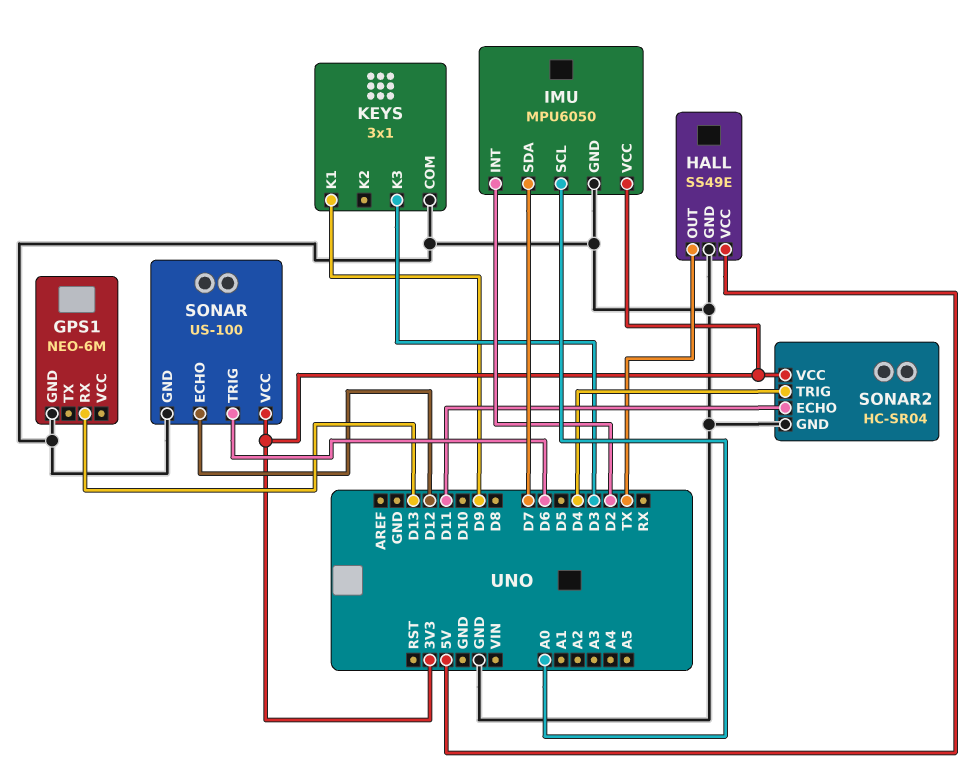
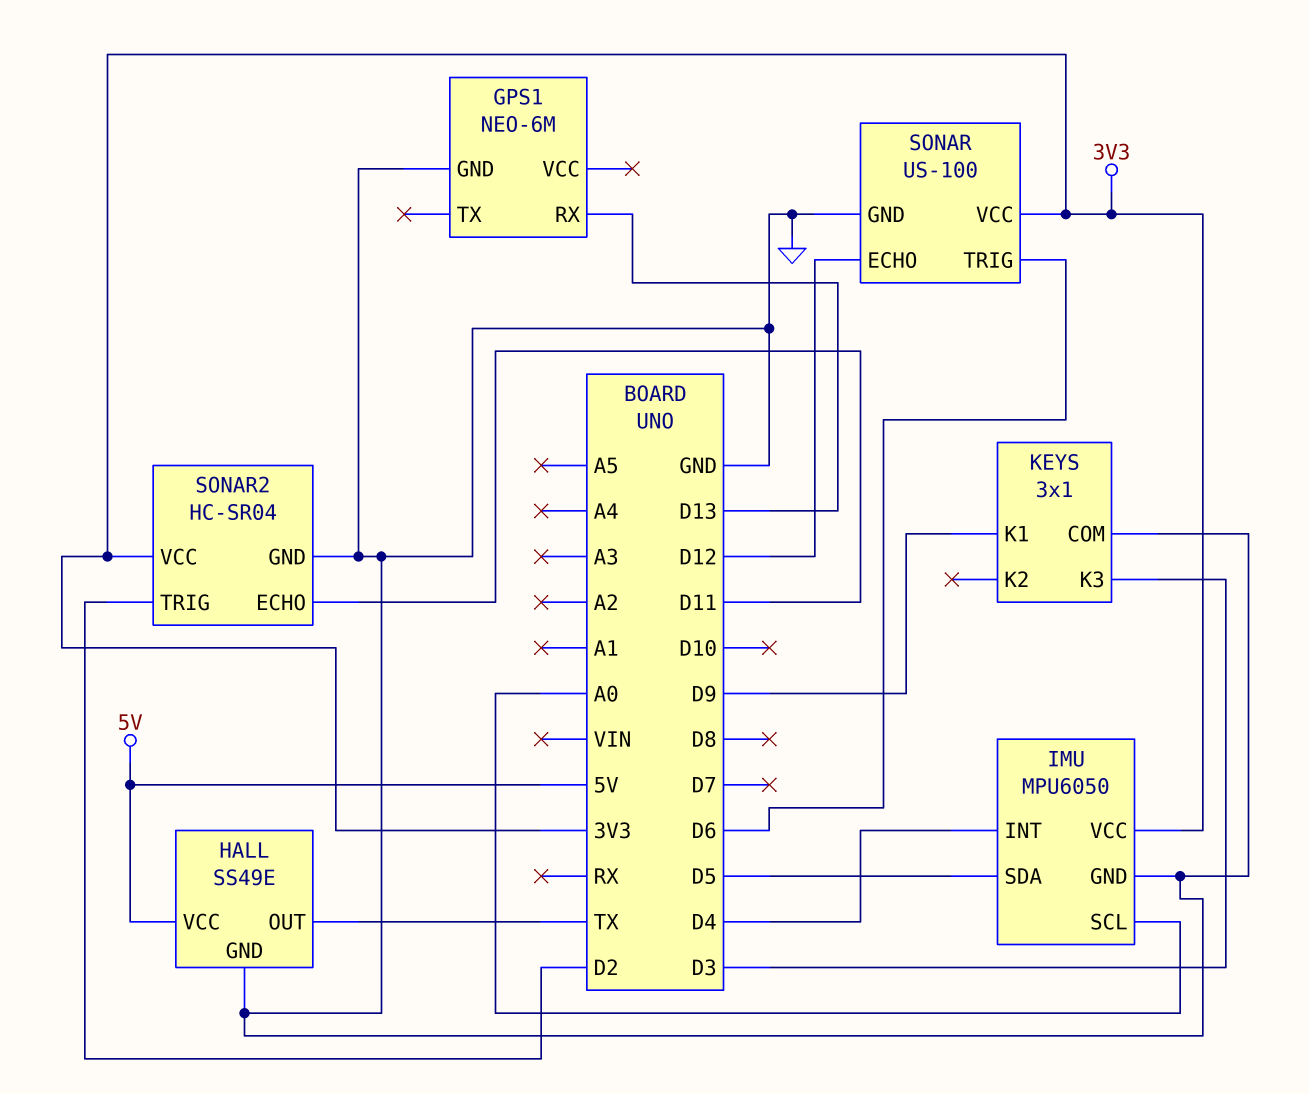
IMU pin INT: D2 -> D4
IMU pin SDA: D7 -> D5
SONAR2 pin TRIG: D4 -> D2

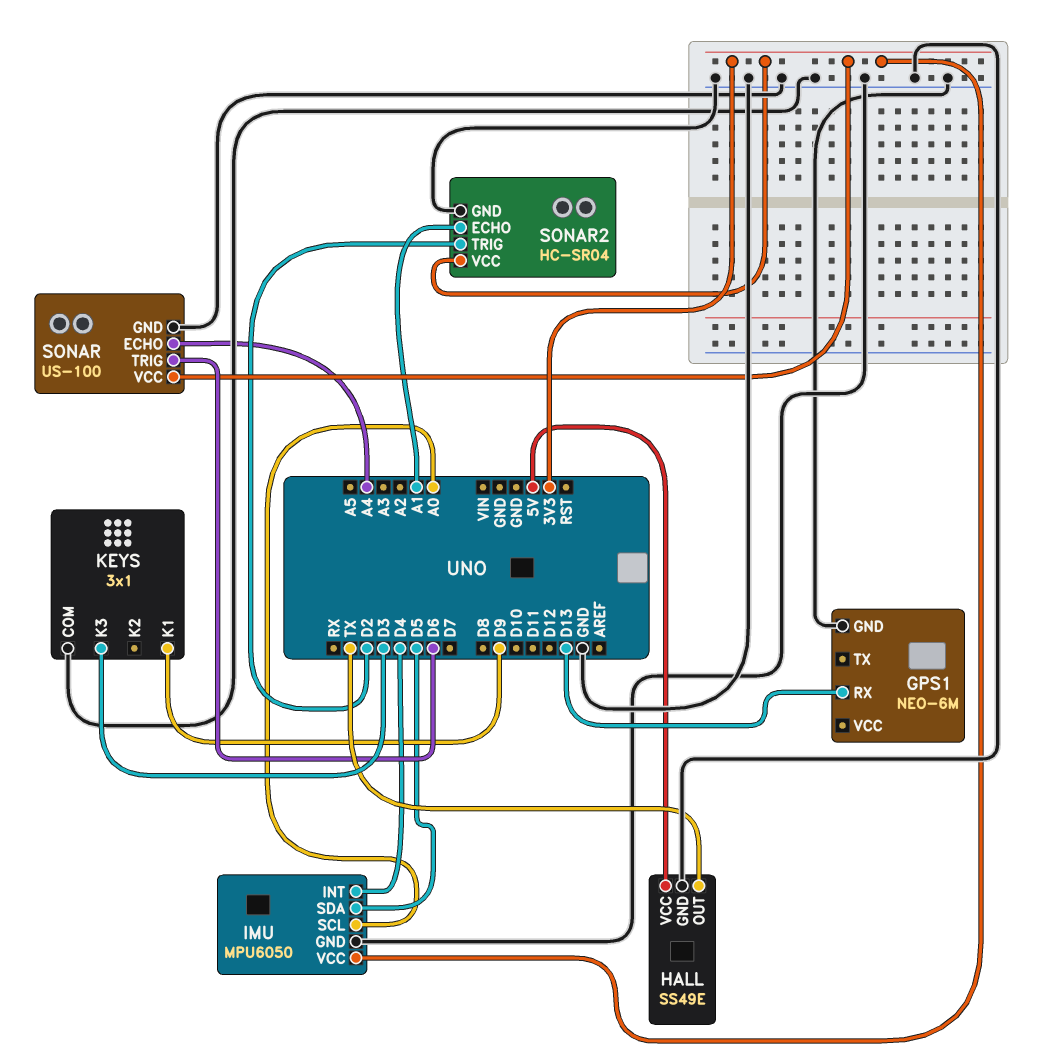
SONAR pin ECHO: D12 -> A4
SONAR2 pin ECHO: D11 -> A1

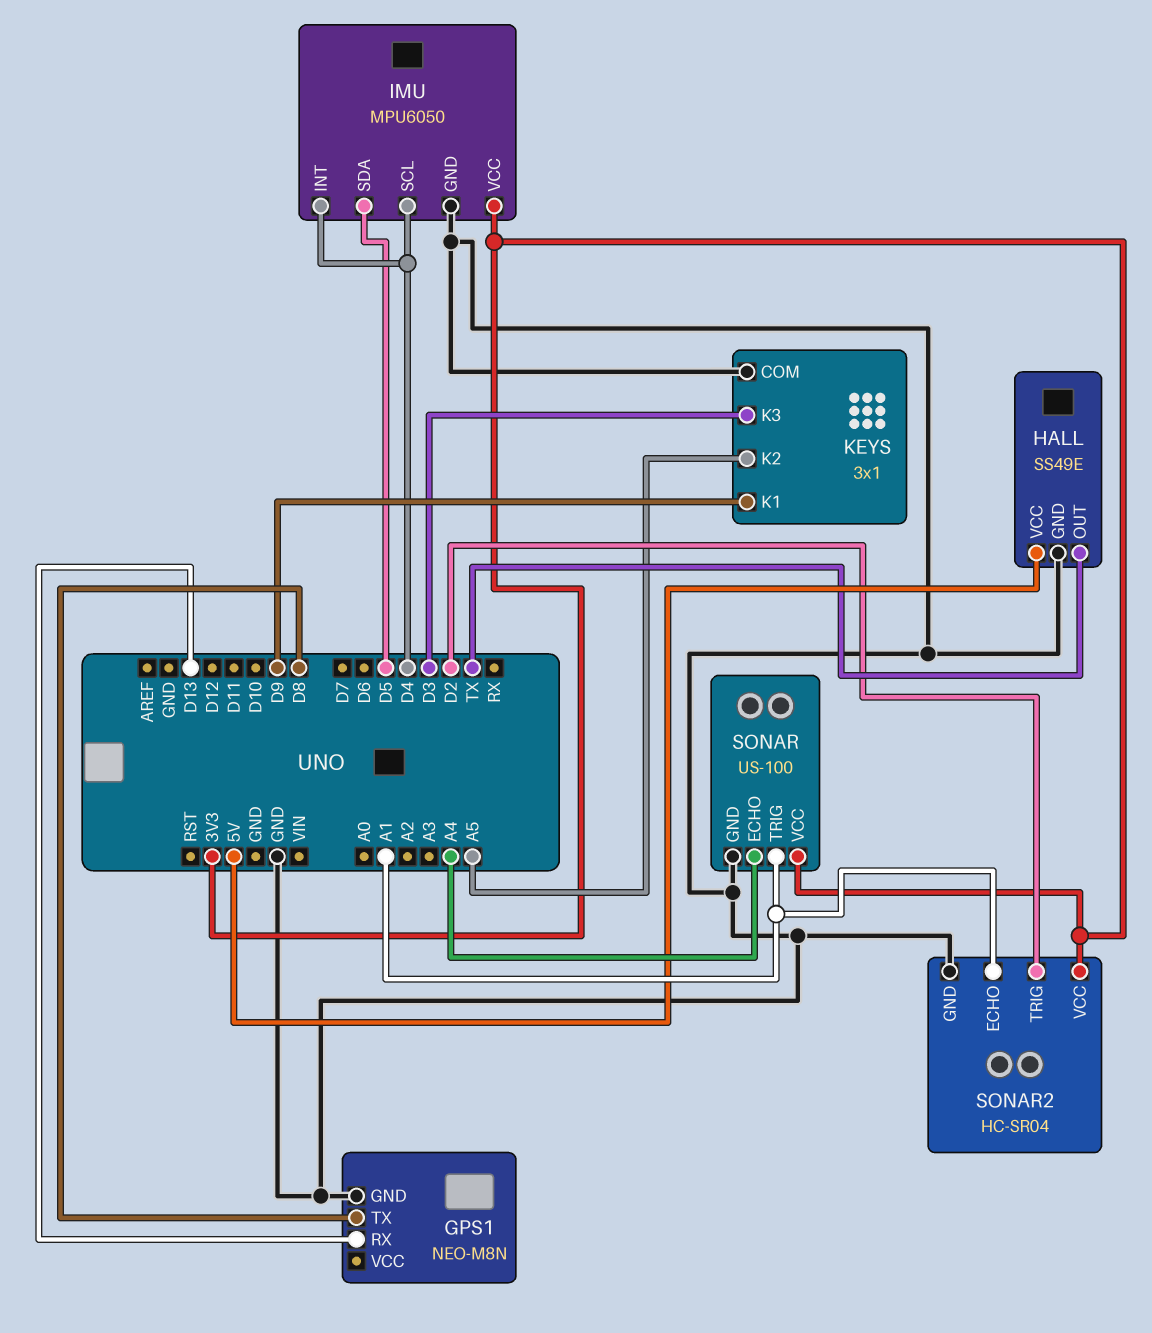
GPS1: NEO-6M -> NEO-M8N
GPS1 pin TX: none -> D8
IMU pin SCL: A0 -> D4
KEYS pin K2: none -> A5
SONAR pin TRIG: D6 -> A1

